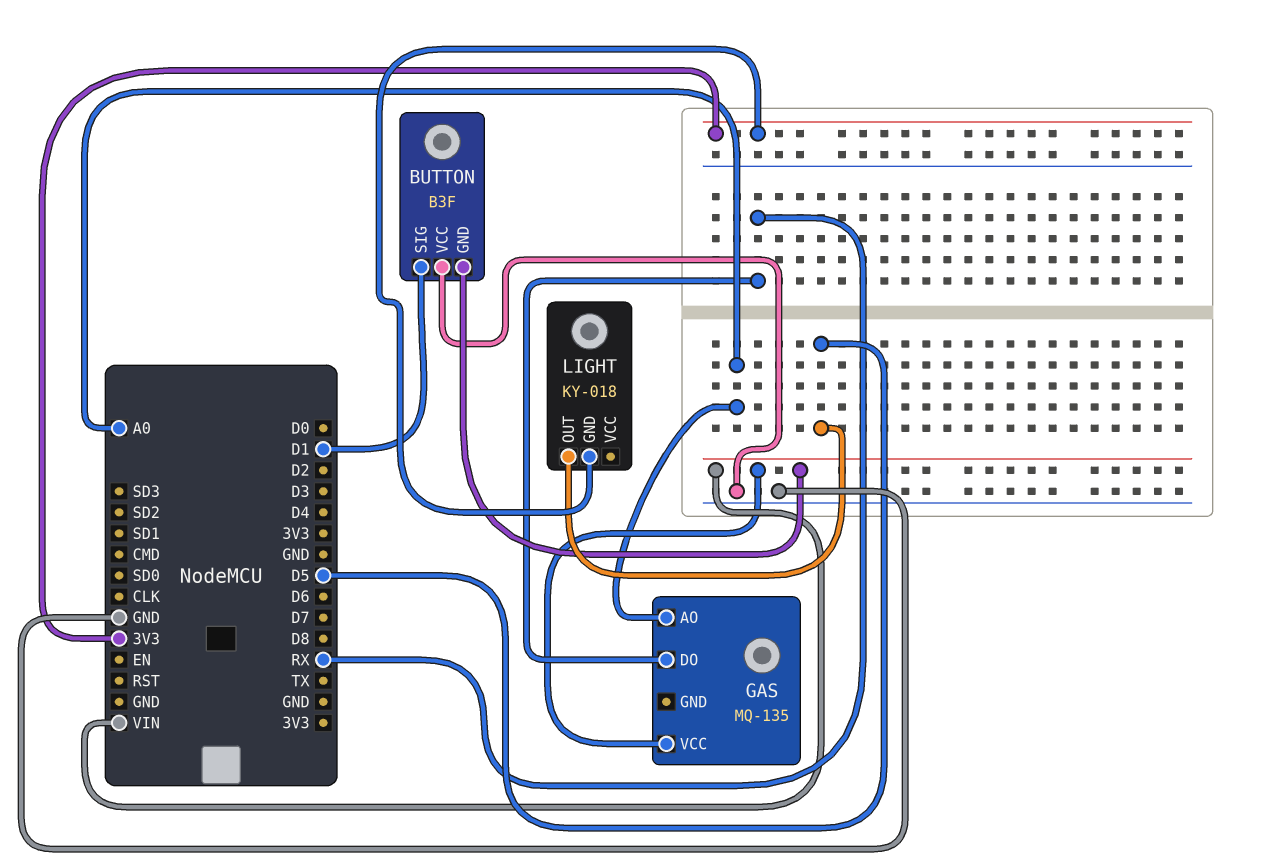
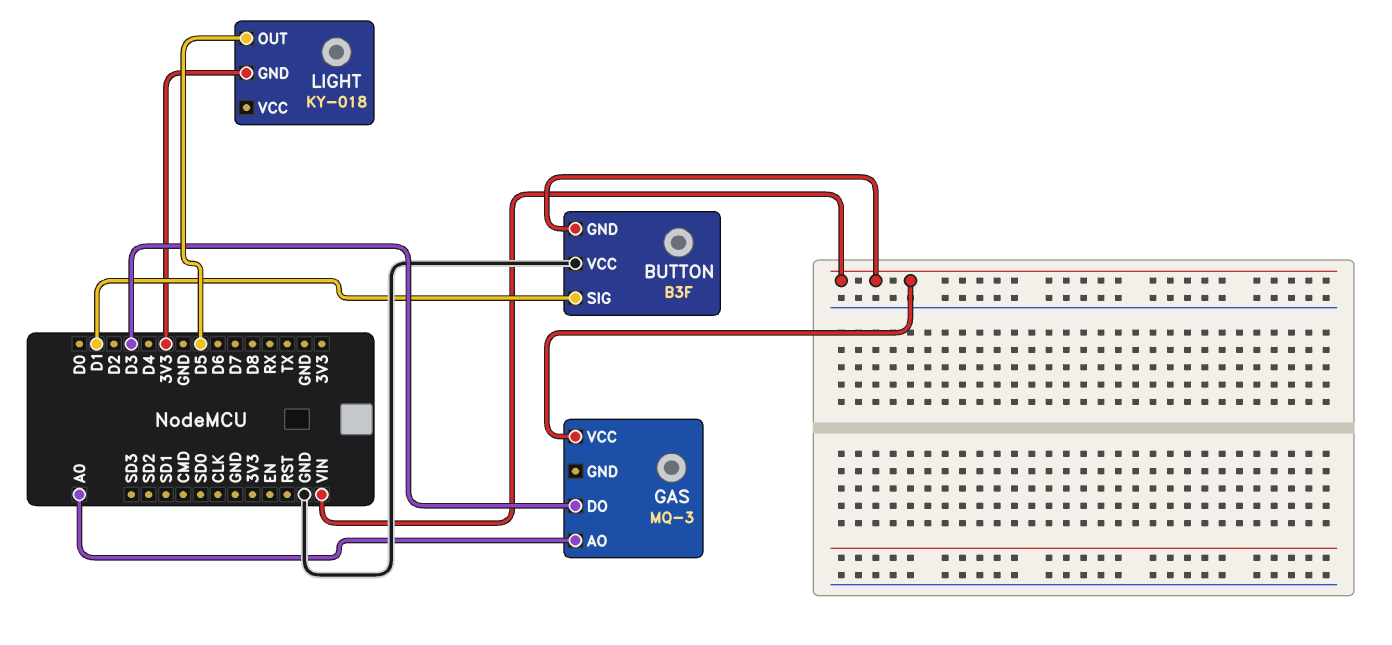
GAS: MQ-135 -> MQ-3
GAS pin DO: RX -> D3

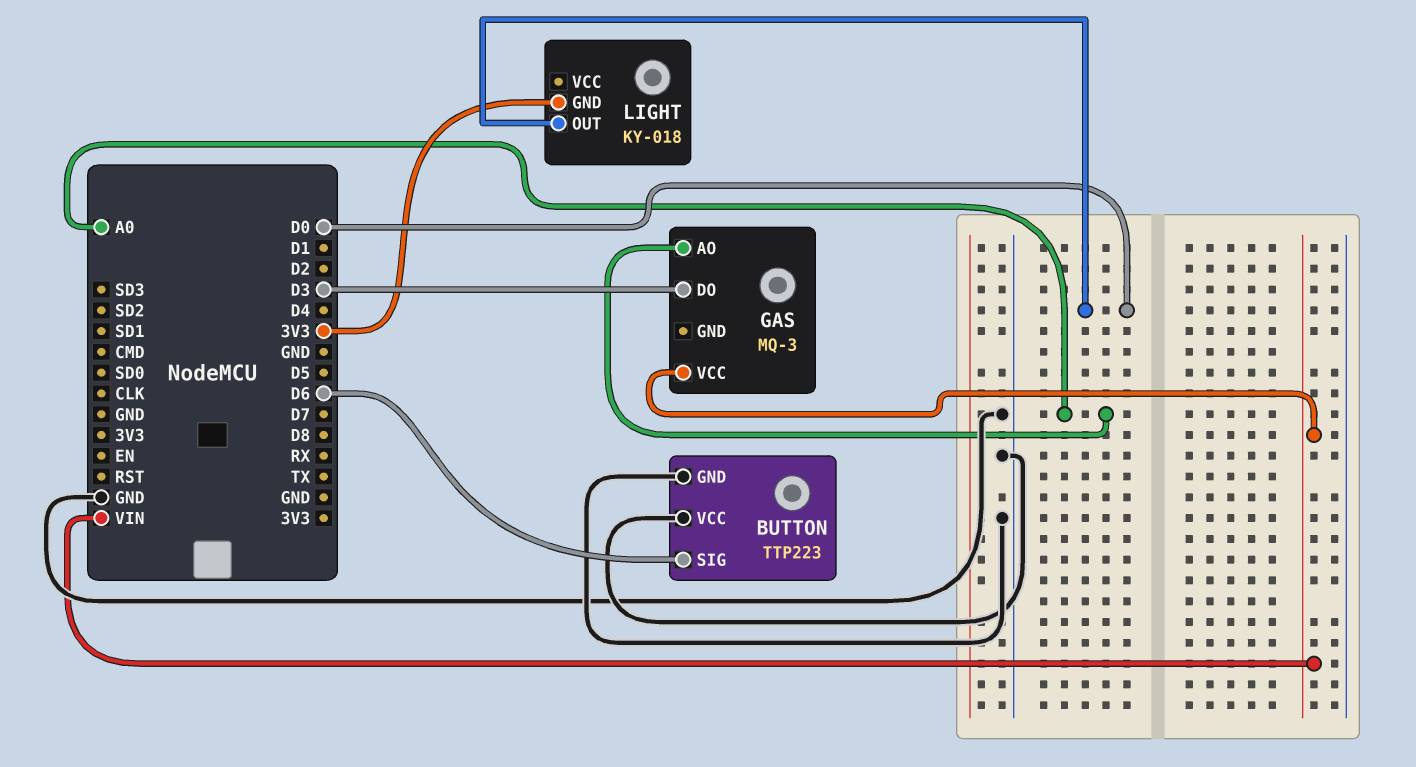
BUTTON: B3F -> TTP223
BUTTON pin GND: VIN -> GND
BUTTON pin SIG: D1 -> D6
LIGHT pin OUT: D5 -> D0

